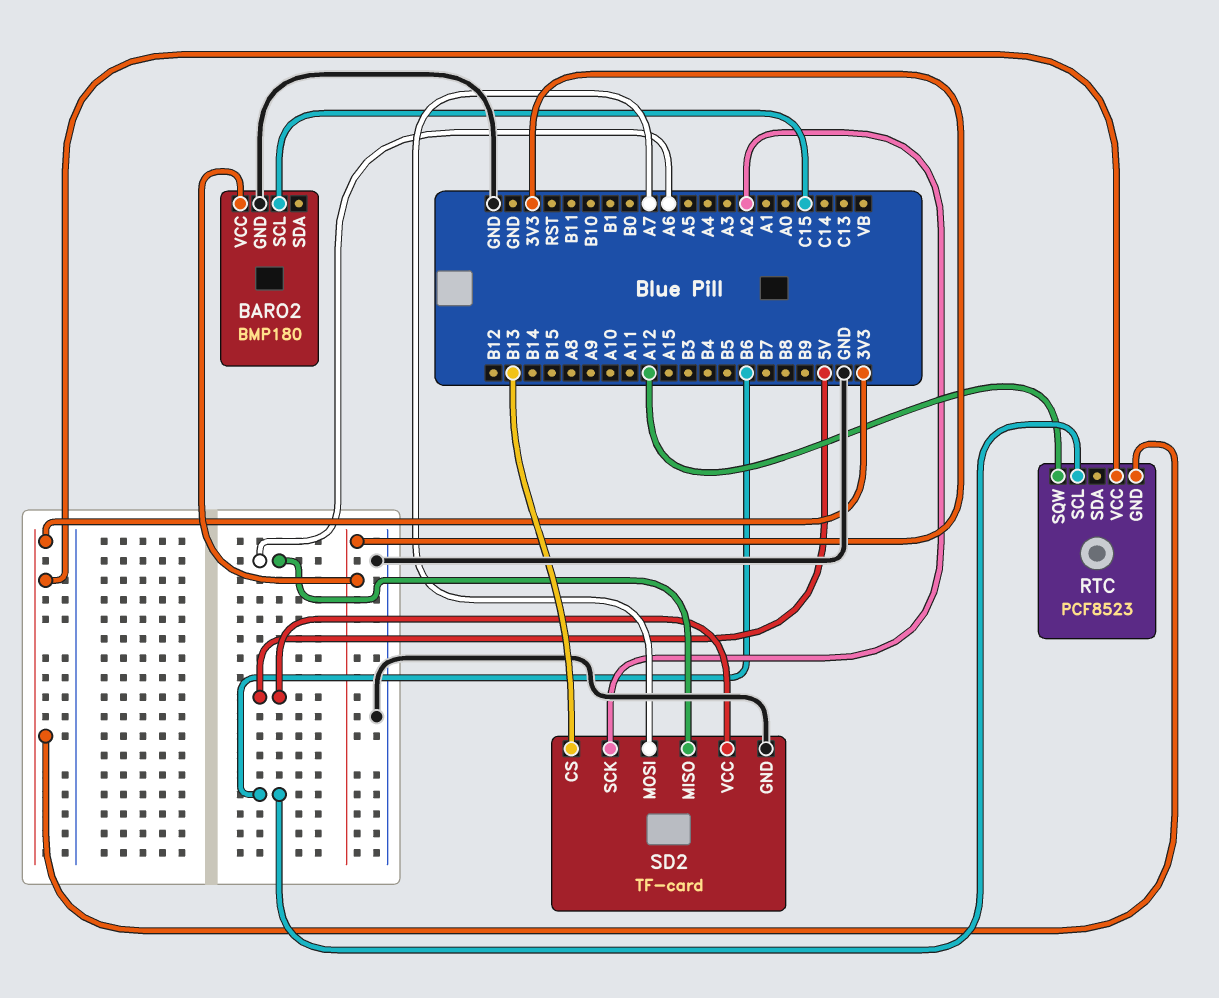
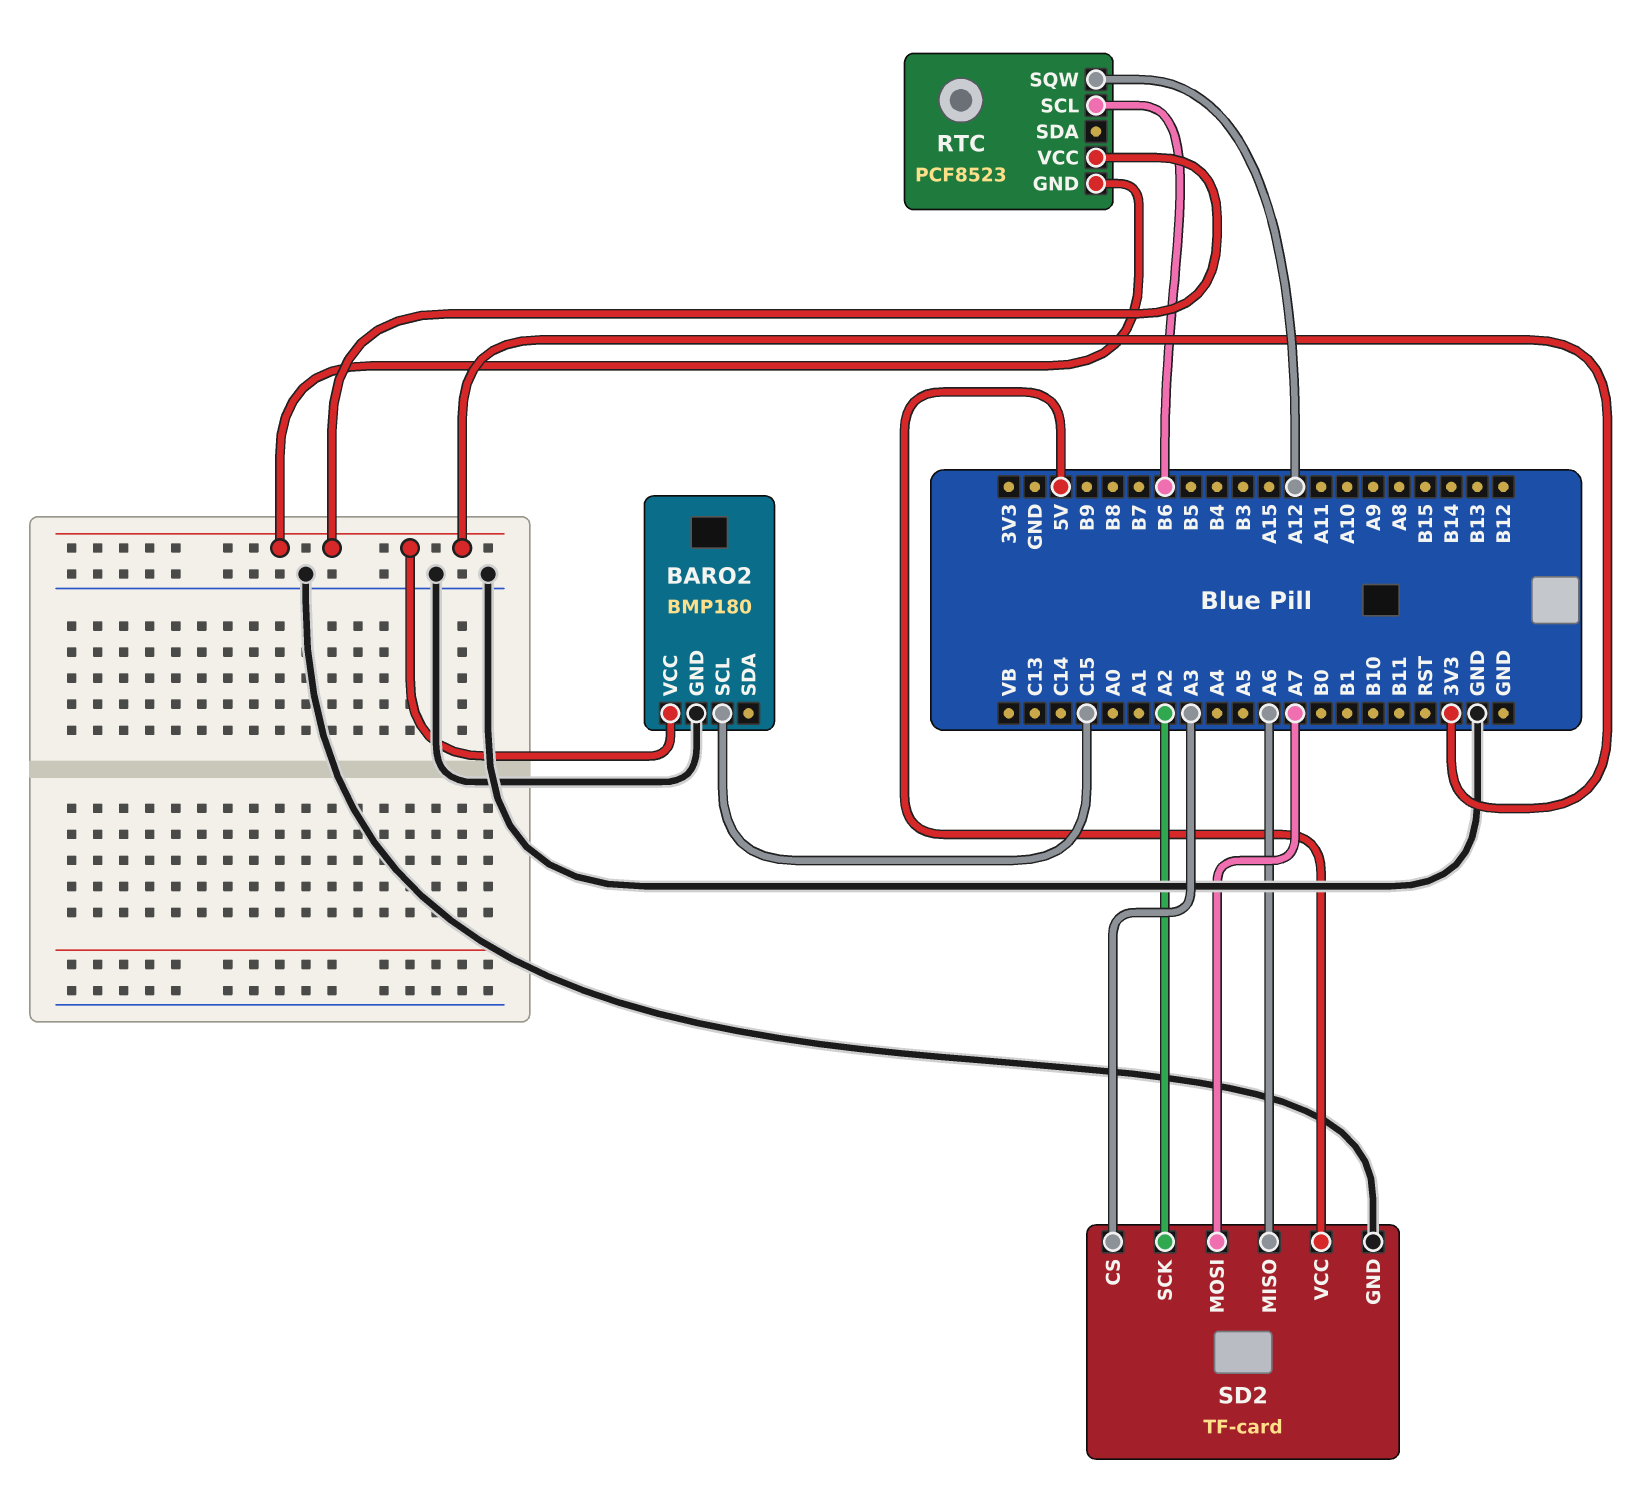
SD2 pin CS: B13 -> A3

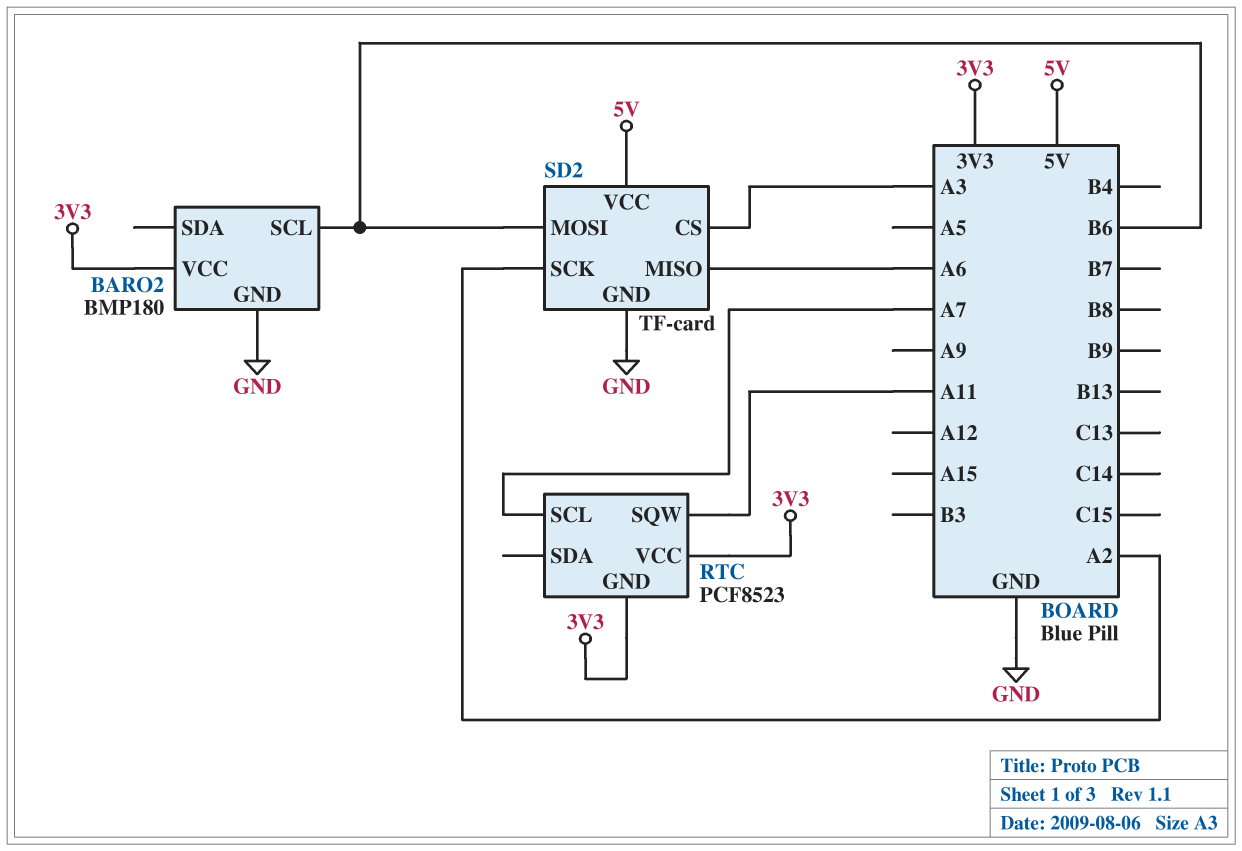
BARO2 pin SCL: C15 -> B6
RTC pin SCL: B6 -> A7
RTC pin SQW: A12 -> A11
SD2 pin MOSI: A7 -> B6

